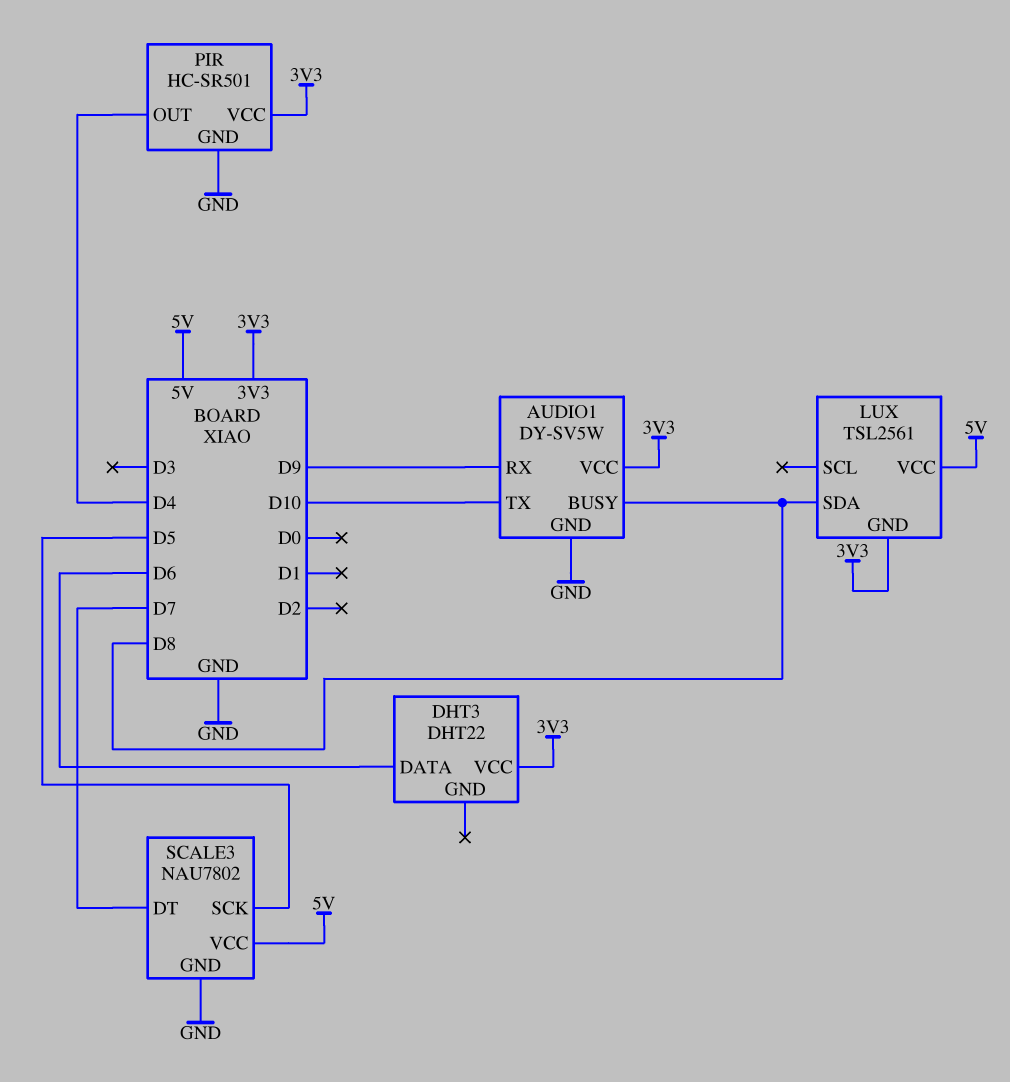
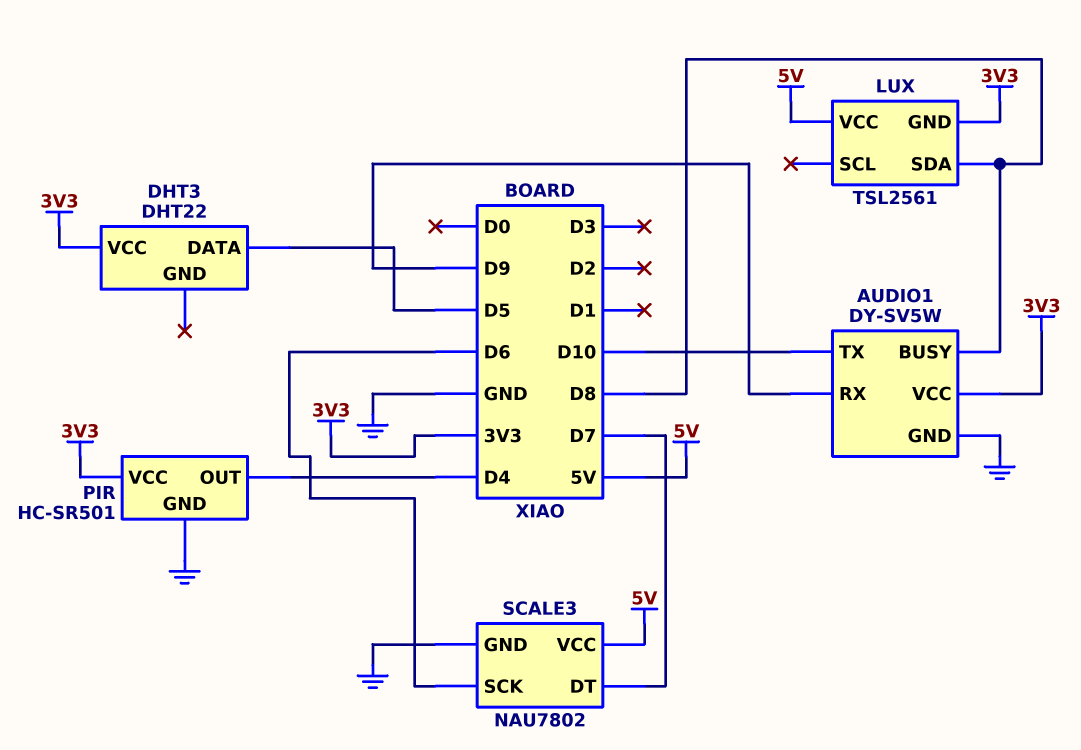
DHT3 pin DATA: D6 -> D5
SCALE3 pin SCK: D5 -> D6

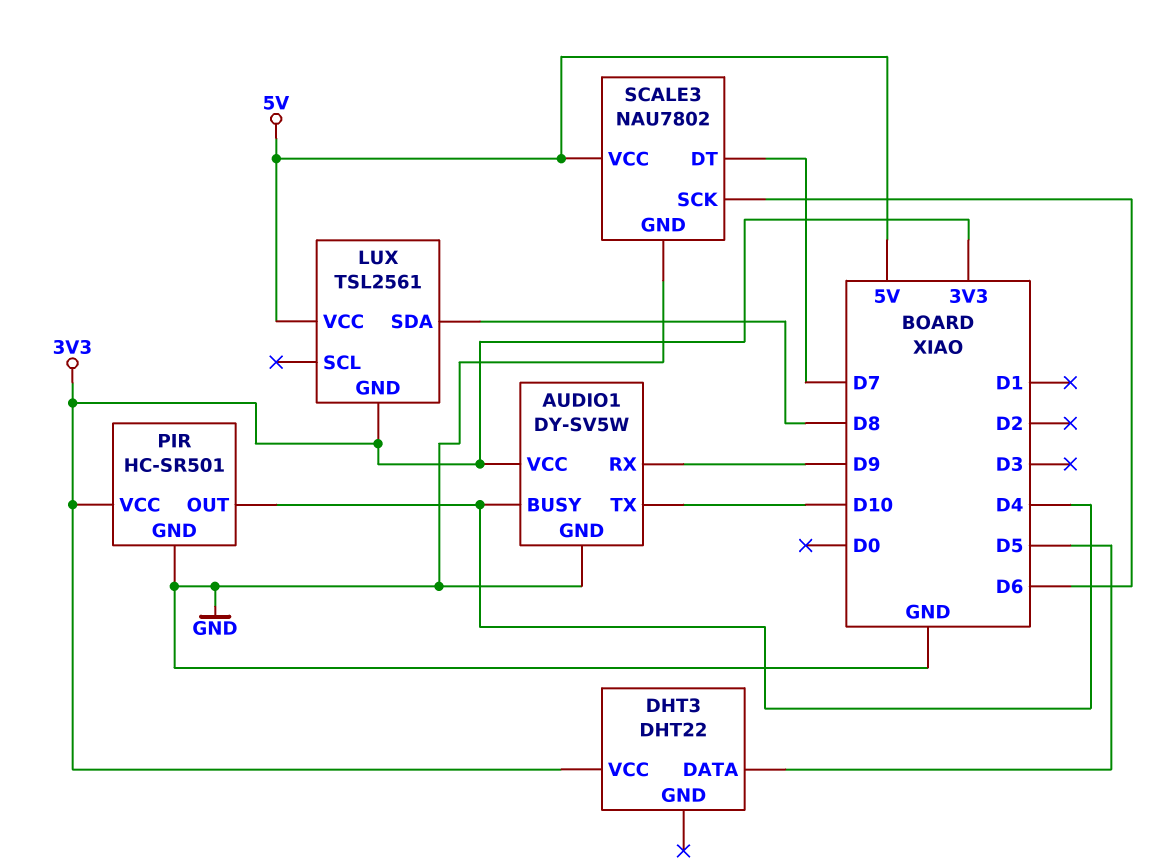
AUDIO1 pin BUSY: D8 -> D4

